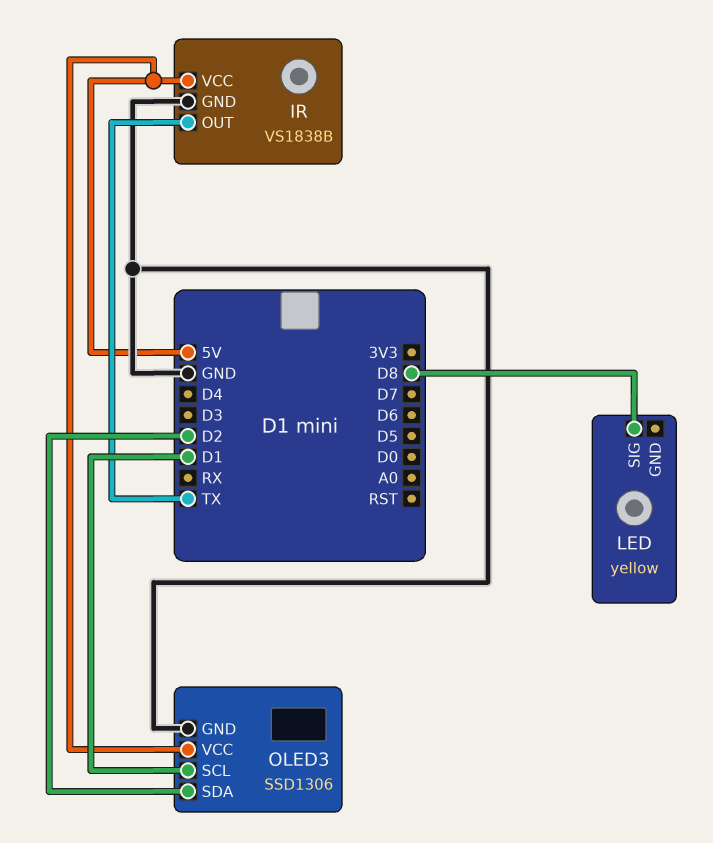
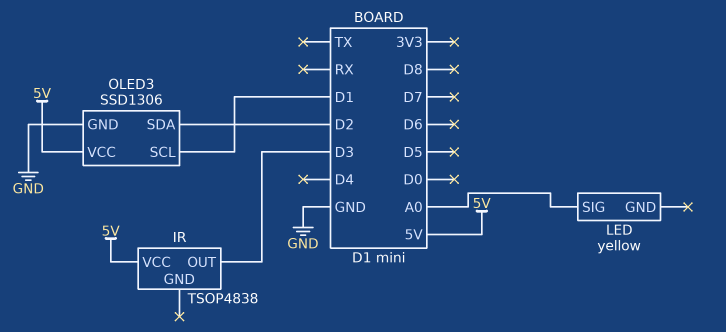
IR: VS1838B -> TSOP4838
IR pin GND: GND -> none
IR pin OUT: TX -> D3
LED pin SIG: D8 -> A0

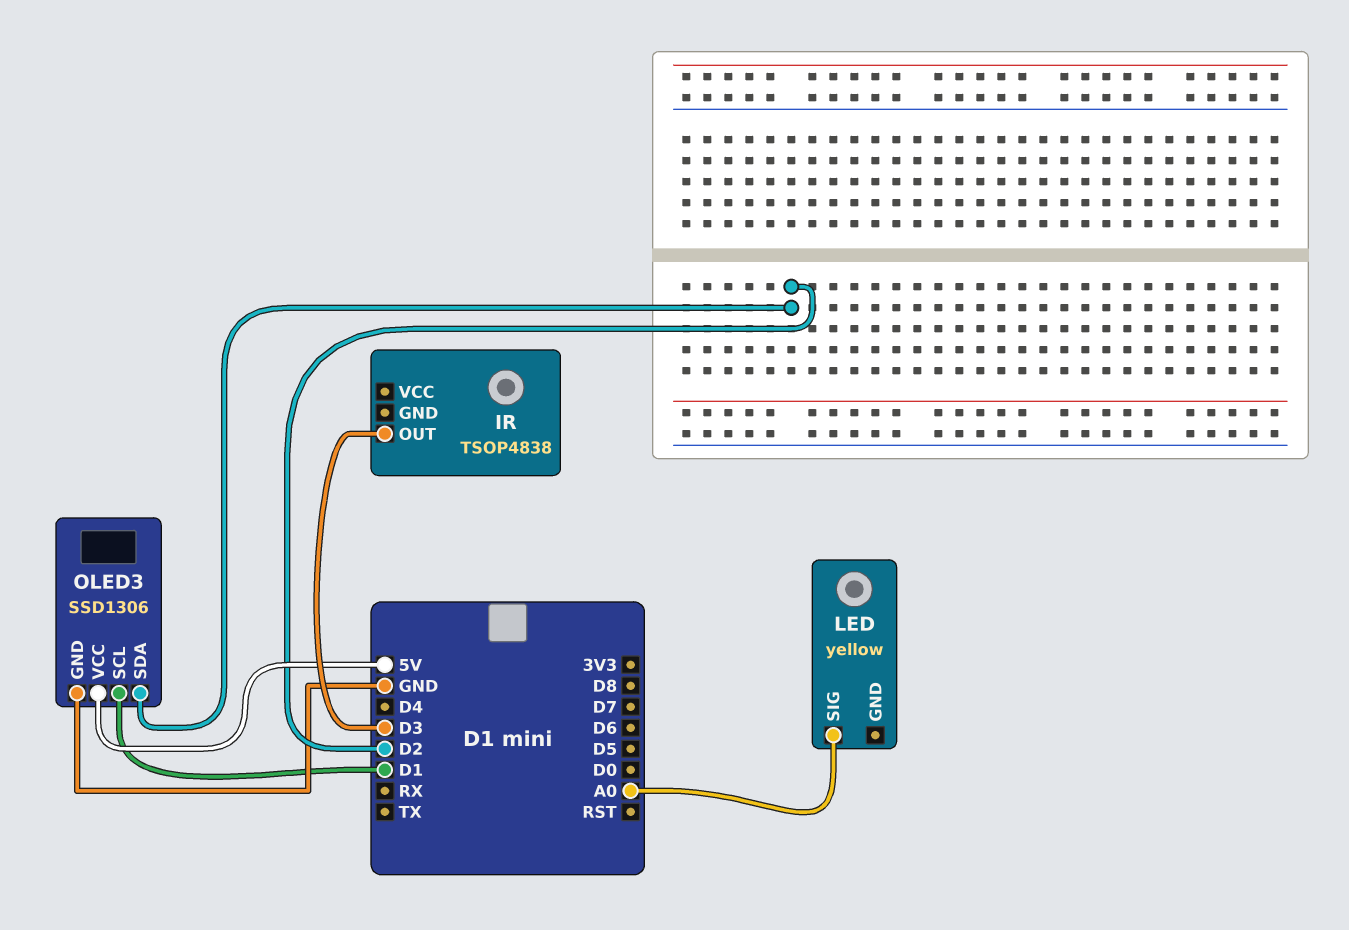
IR pin VCC: 5V -> none

